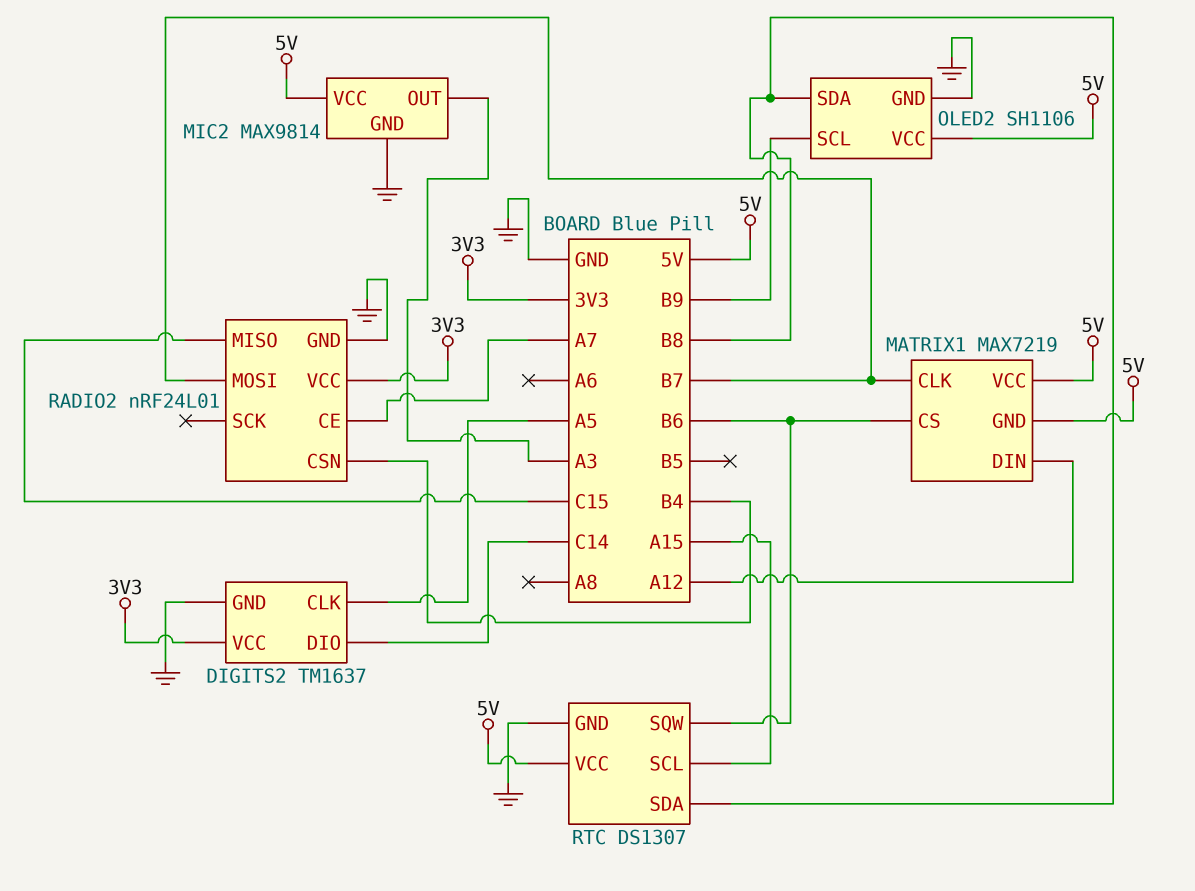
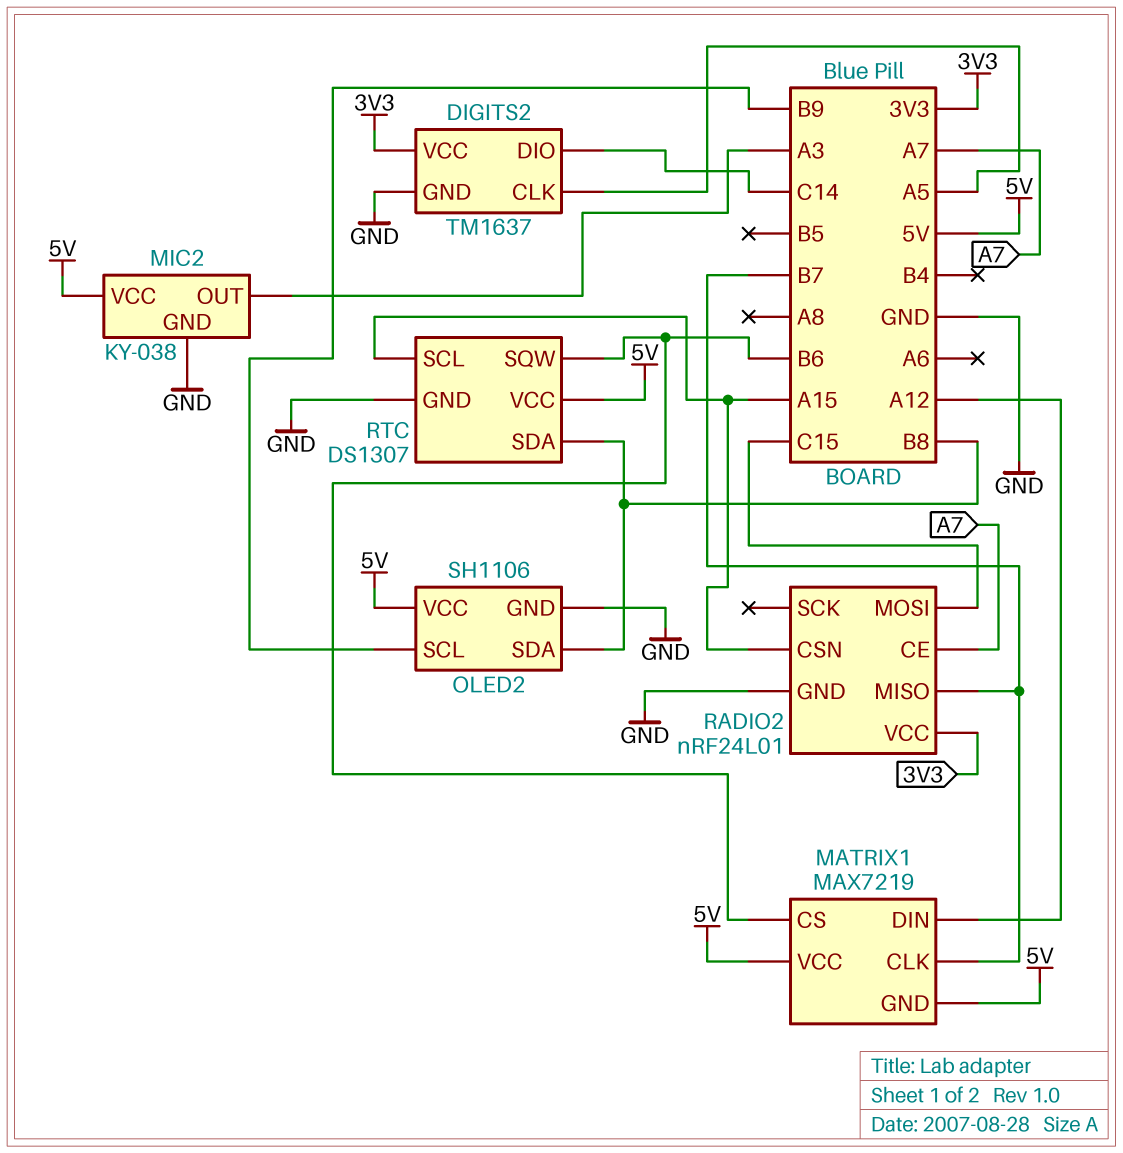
MIC2: MAX9814 -> KY-038
RADIO2 pin CSN: B4 -> A15
RADIO2 pin MISO: C15 -> B7
RADIO2 pin MOSI: B7 -> C15

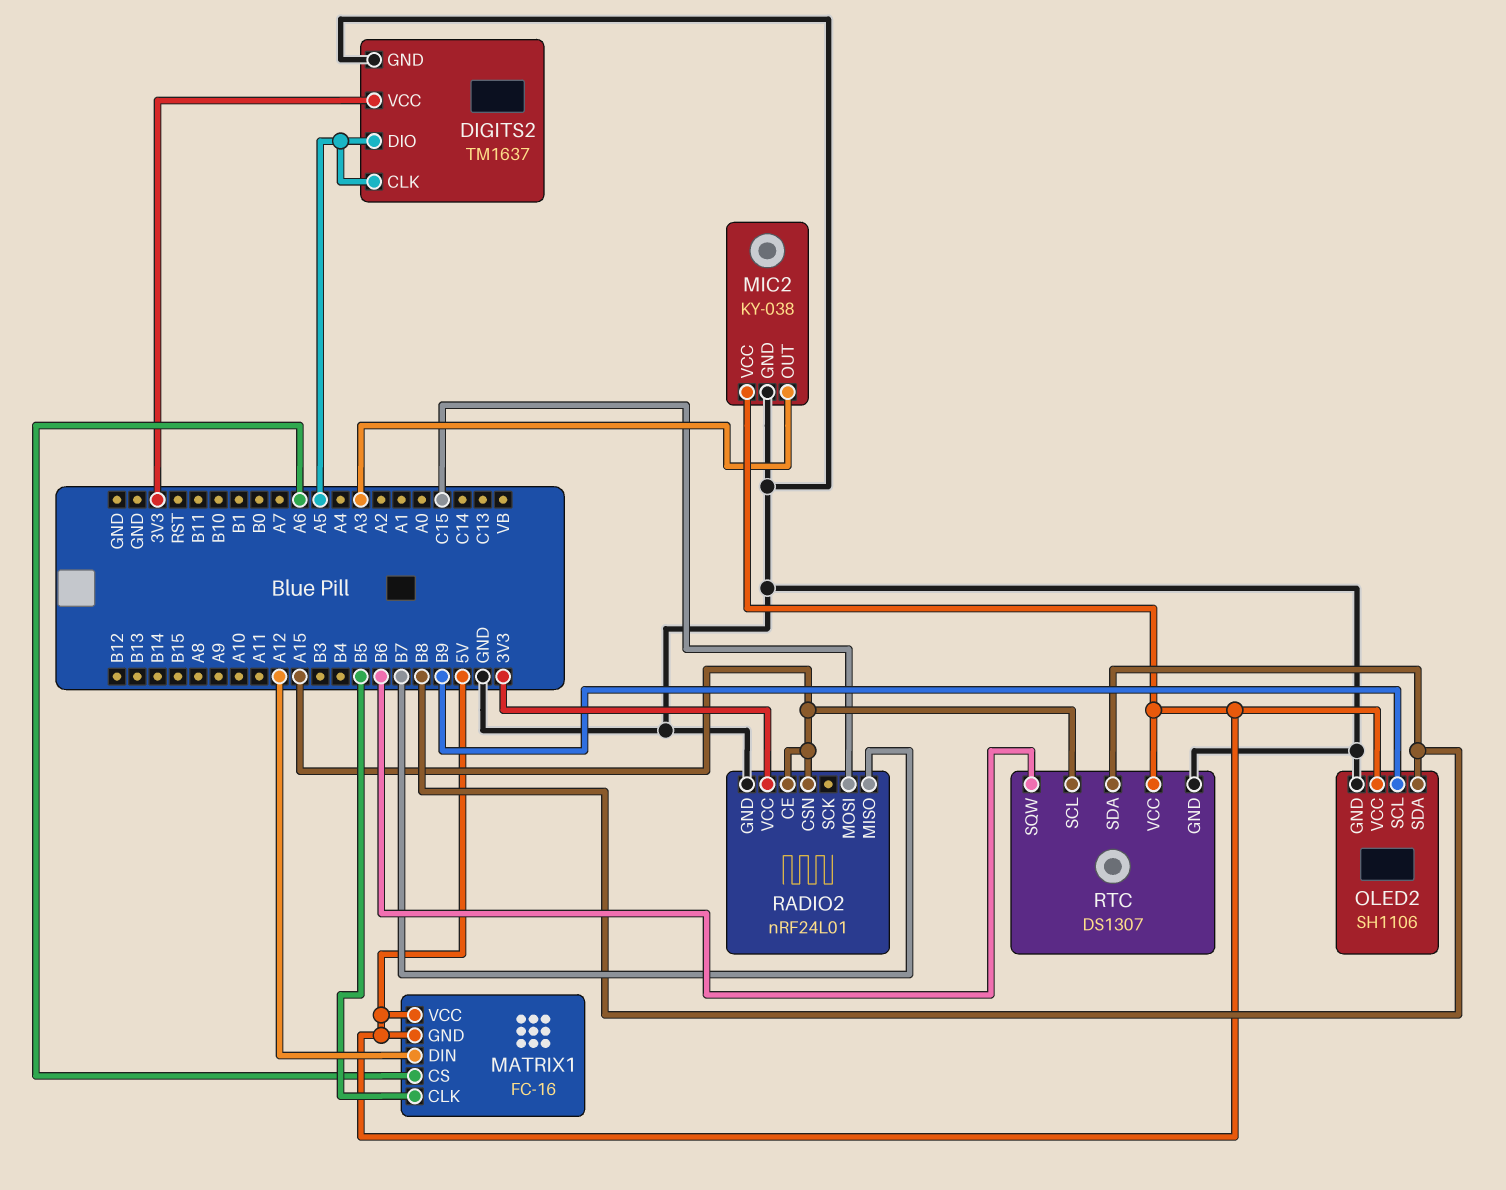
DIGITS2 pin DIO: C14 -> A5
MATRIX1: MAX7219 -> FC-16
MATRIX1 pin CLK: B7 -> B5
MATRIX1 pin CS: B6 -> A6
RADIO2 pin CE: A7 -> A15

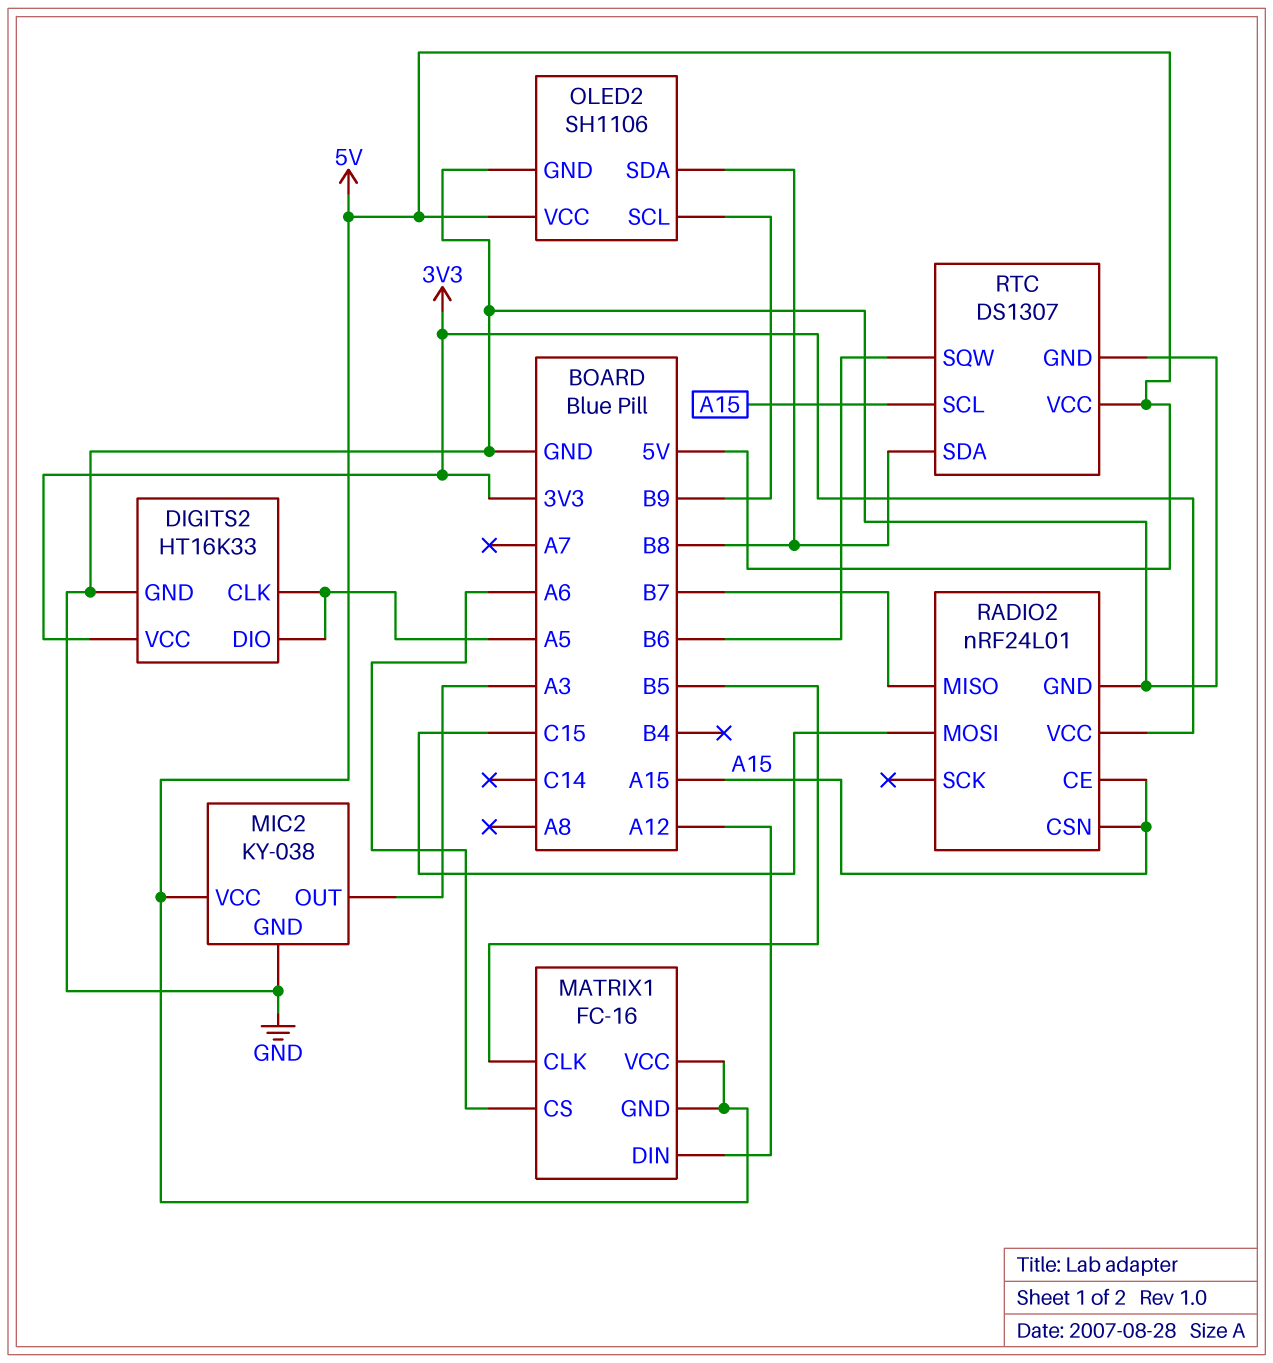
DIGITS2: TM1637 -> HT16K33

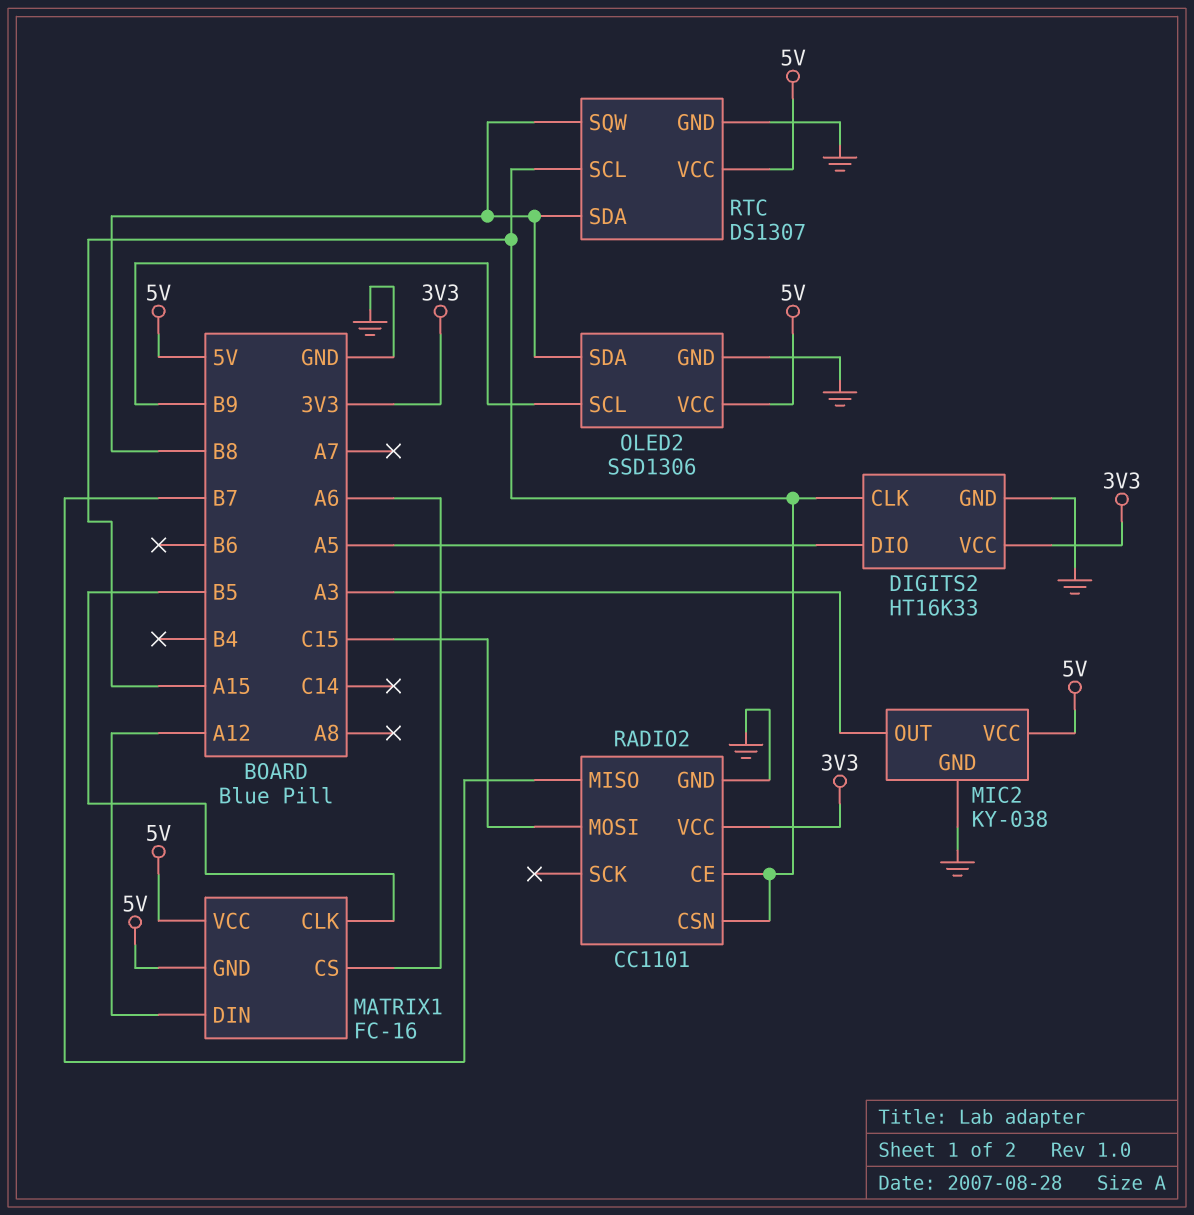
DIGITS2 pin CLK: A5 -> A15
OLED2: SH1106 -> SSD1306
RADIO2: nRF24L01 -> CC1101
RTC pin SQW: B6 -> B8

